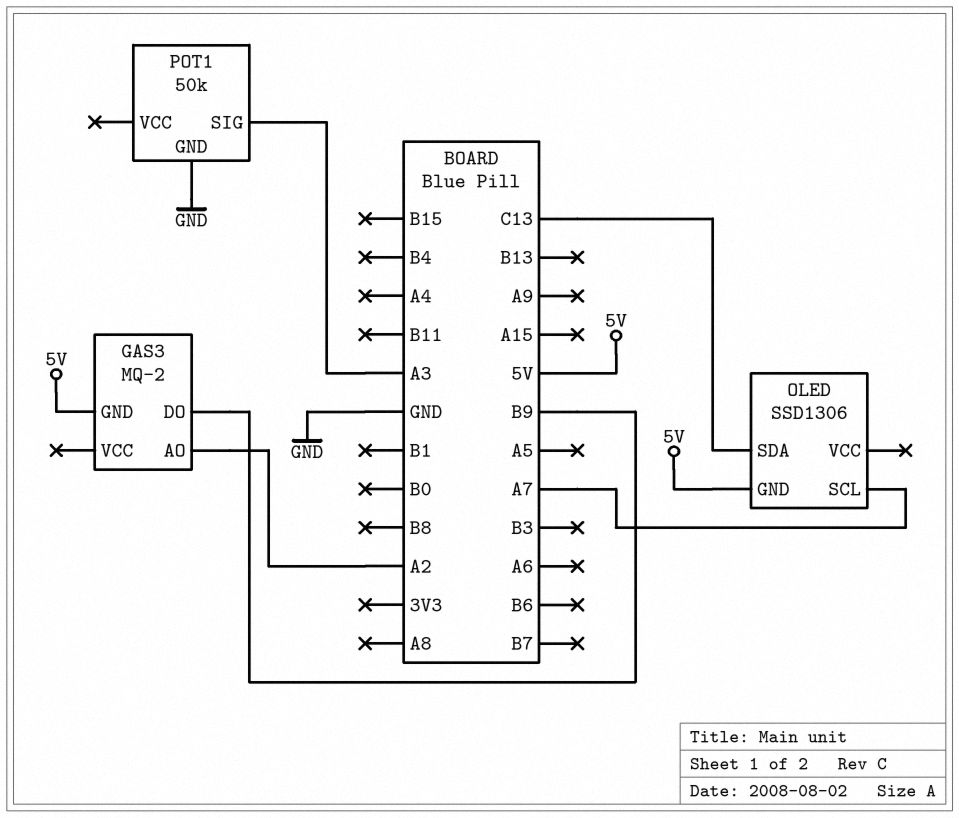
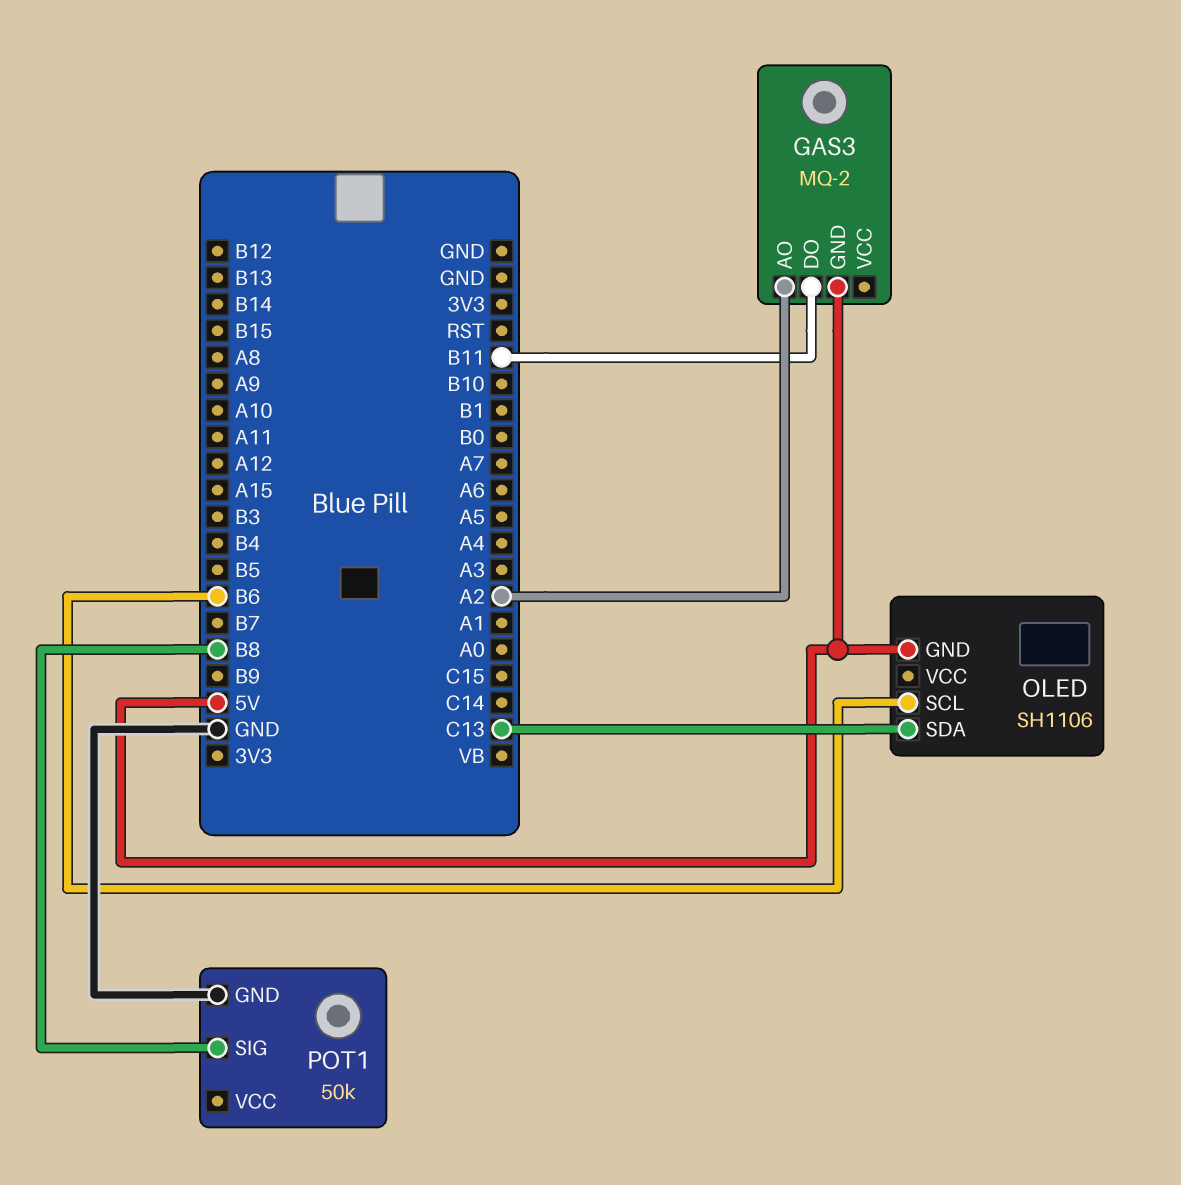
GAS3 pin DO: B9 -> B11
OLED: SSD1306 -> SH1106
OLED pin SCL: A7 -> B6
POT1 pin SIG: A3 -> B8

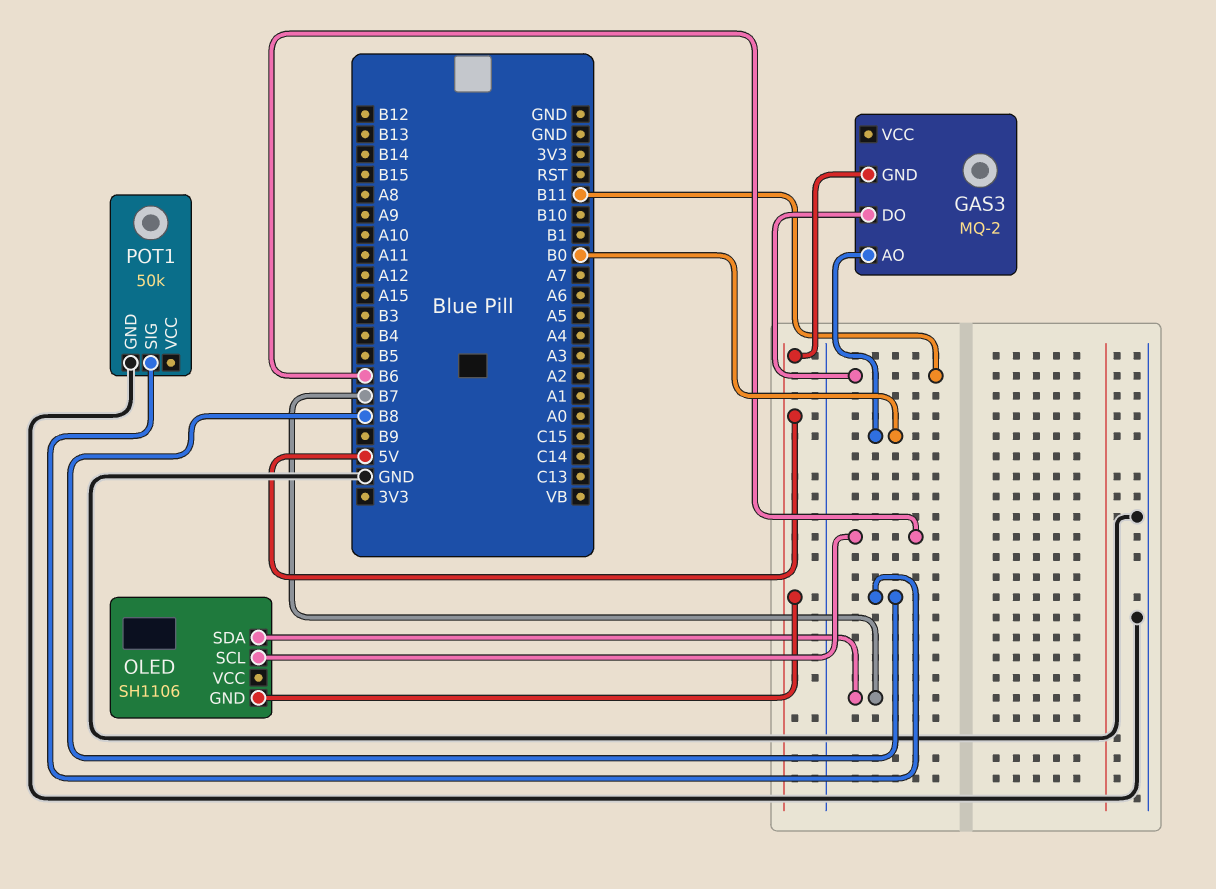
GAS3 pin AO: A2 -> B0
OLED pin SDA: C13 -> B7

